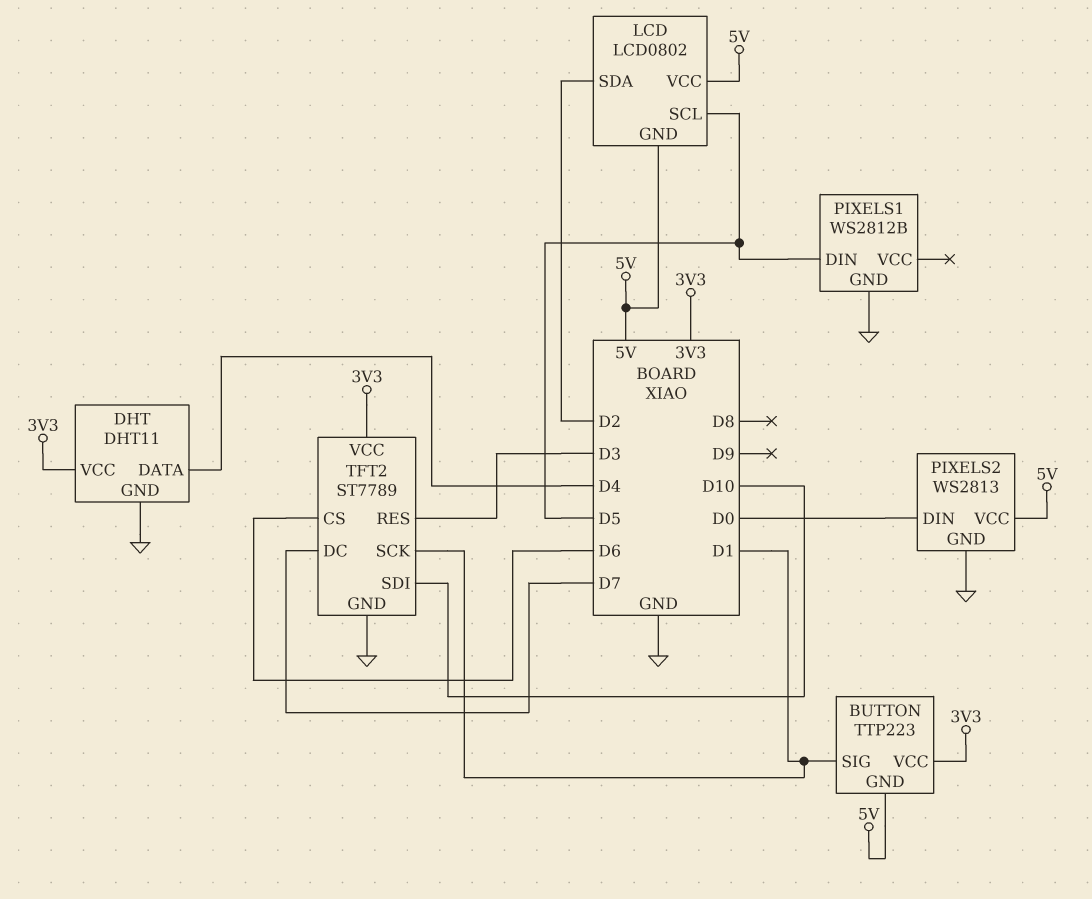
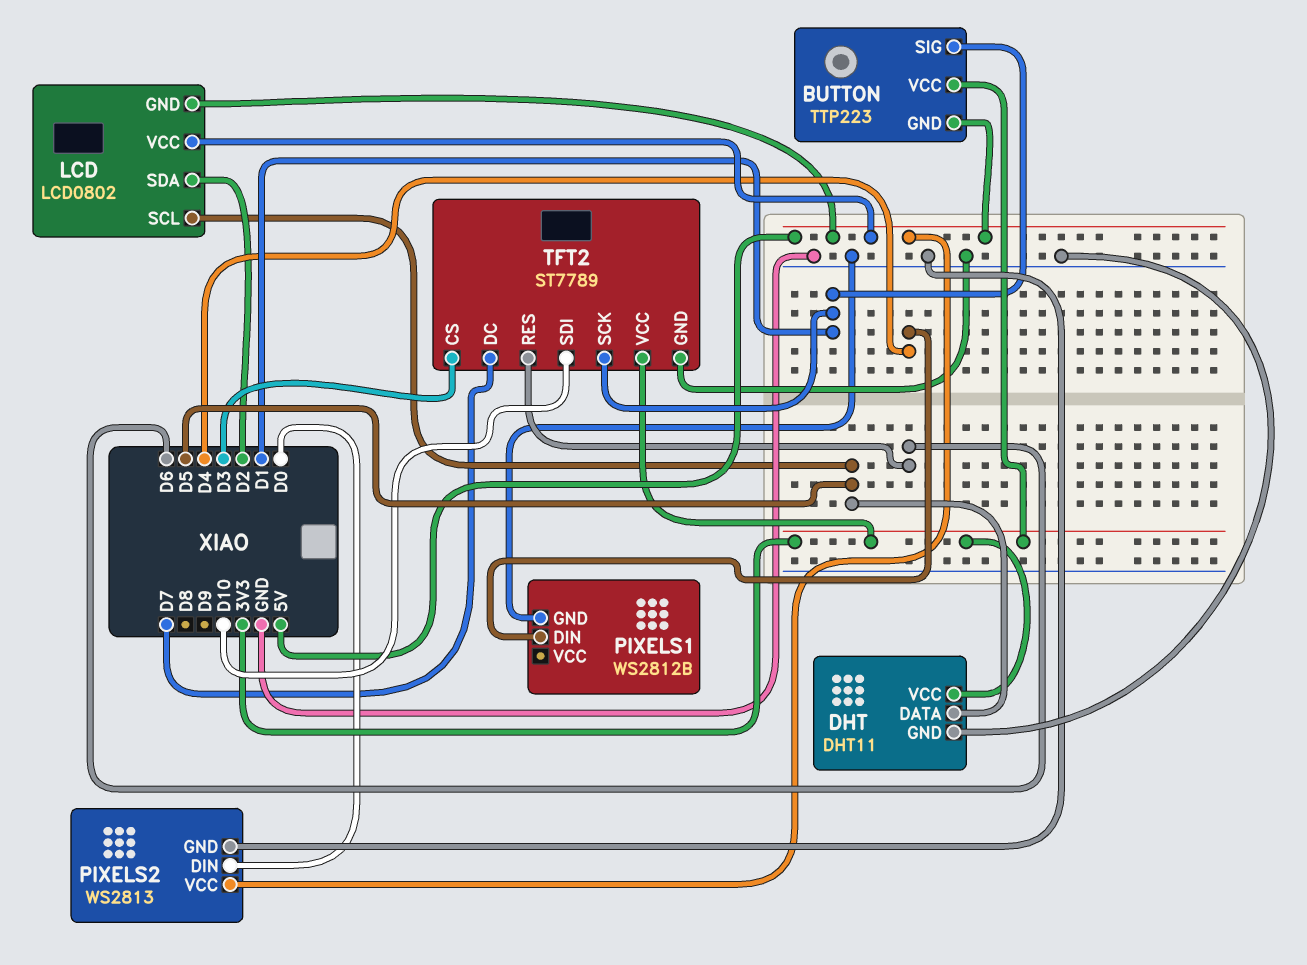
DHT pin DATA: D4 -> D5
PIXELS1 pin DIN: D5 -> D4
TFT2 pin CS: D6 -> D3
TFT2 pin RES: D3 -> D6

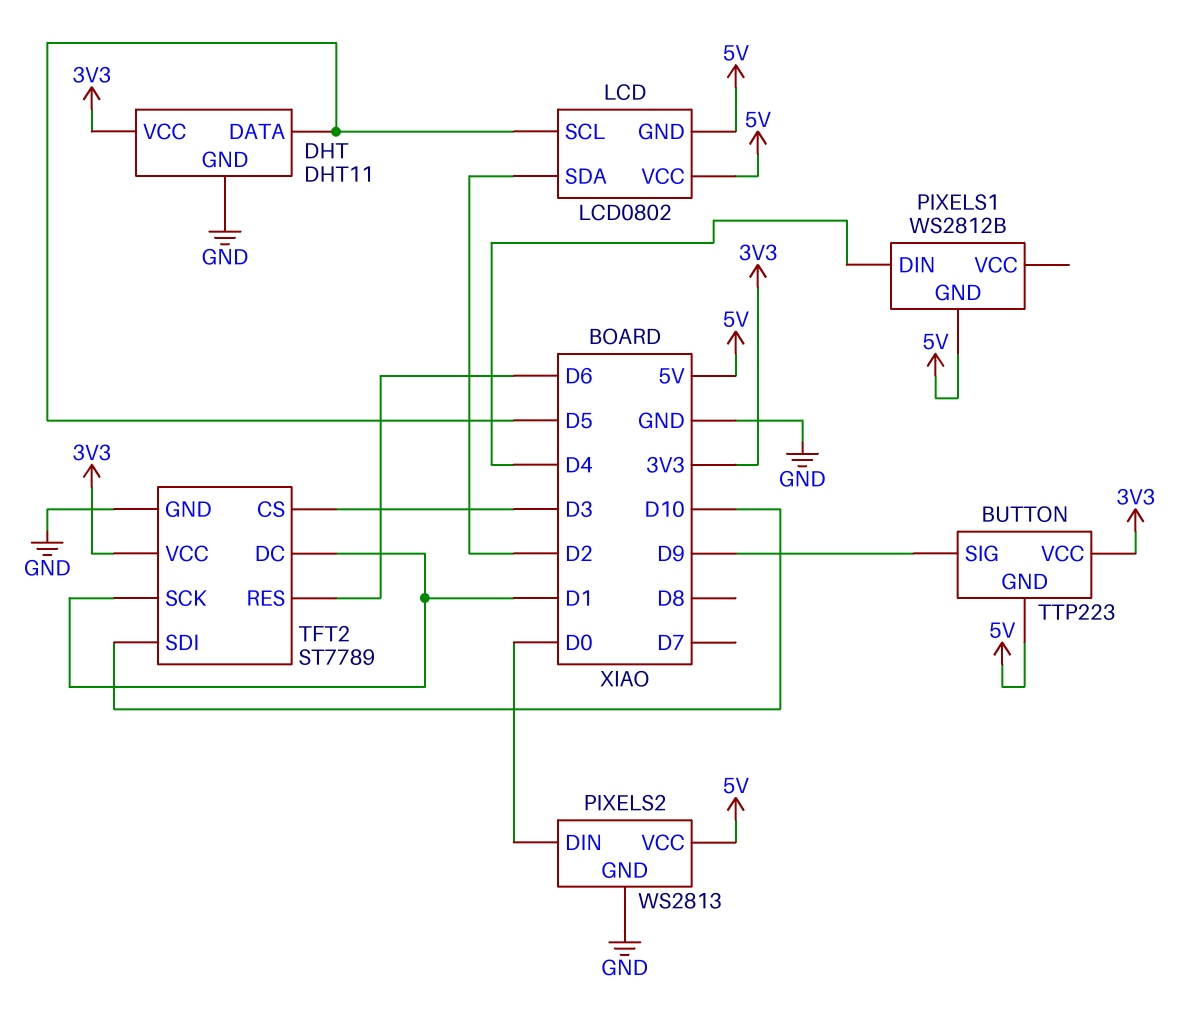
BUTTON pin SIG: D1 -> D9
PIXELS1 pin GND: GND -> 5V
TFT2 pin DC: D7 -> D1

